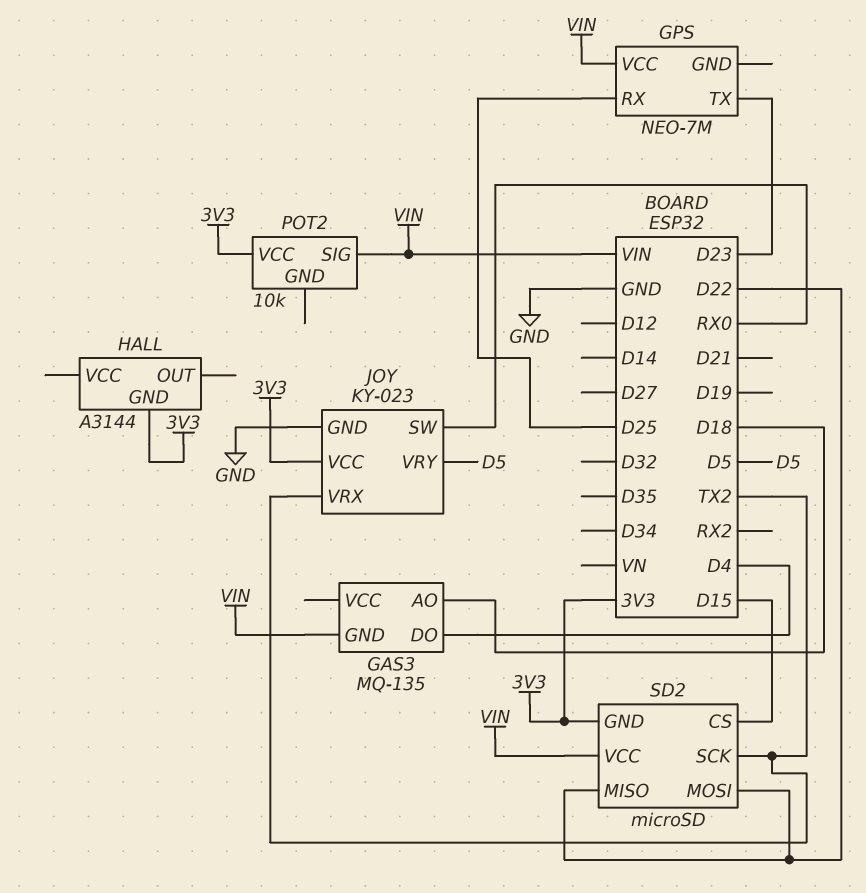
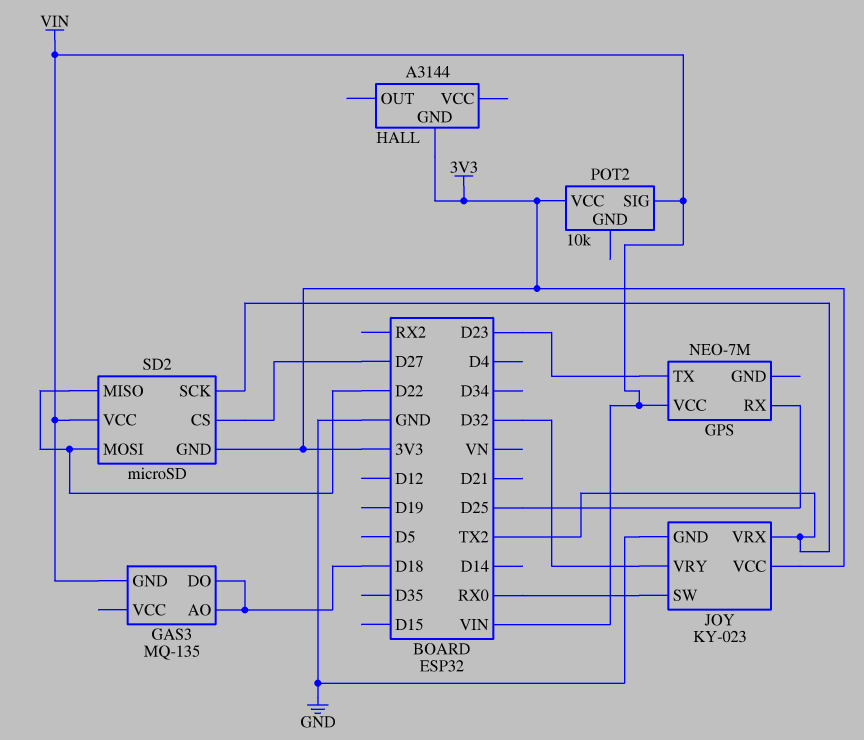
GAS3 pin DO: D4 -> D18
JOY pin VRY: D5 -> D32
SD2 pin CS: D15 -> D27

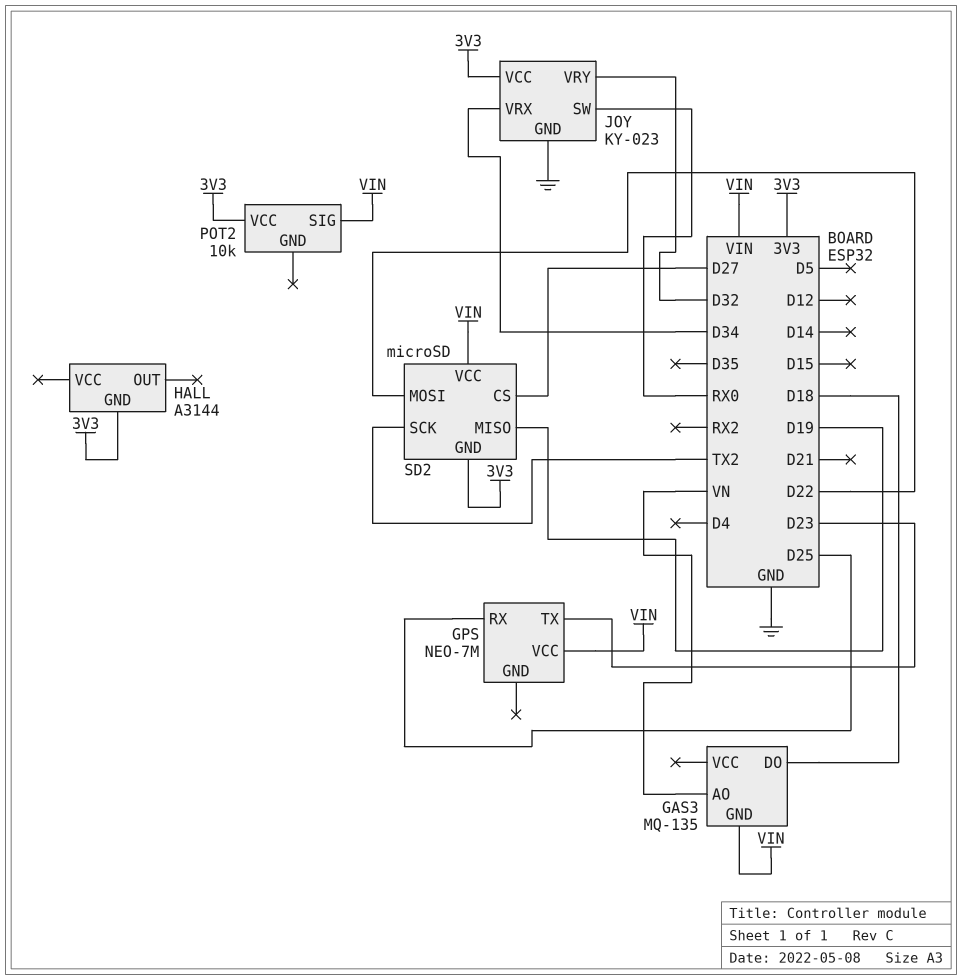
GAS3 pin AO: D18 -> VN
JOY pin VRX: TX2 -> D34
SD2 pin MISO: D22 -> D19

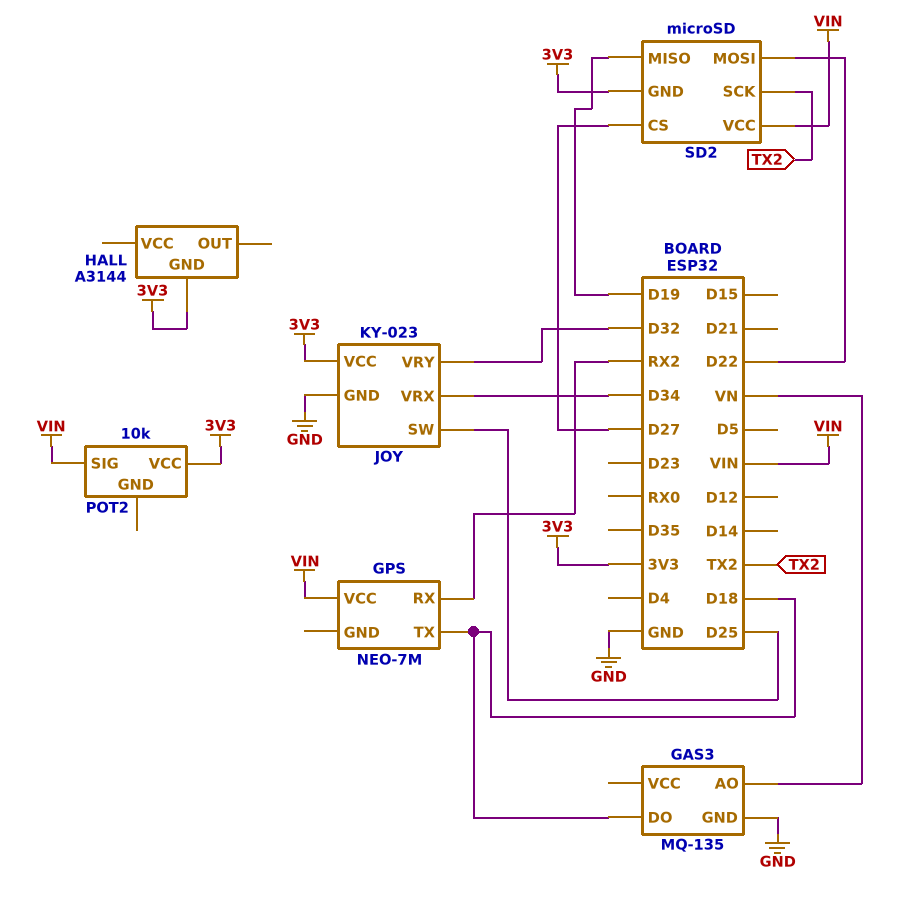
GAS3 pin GND: VIN -> GND
GPS pin RX: D25 -> RX2
GPS pin TX: D23 -> D18
JOY pin SW: RX0 -> D25

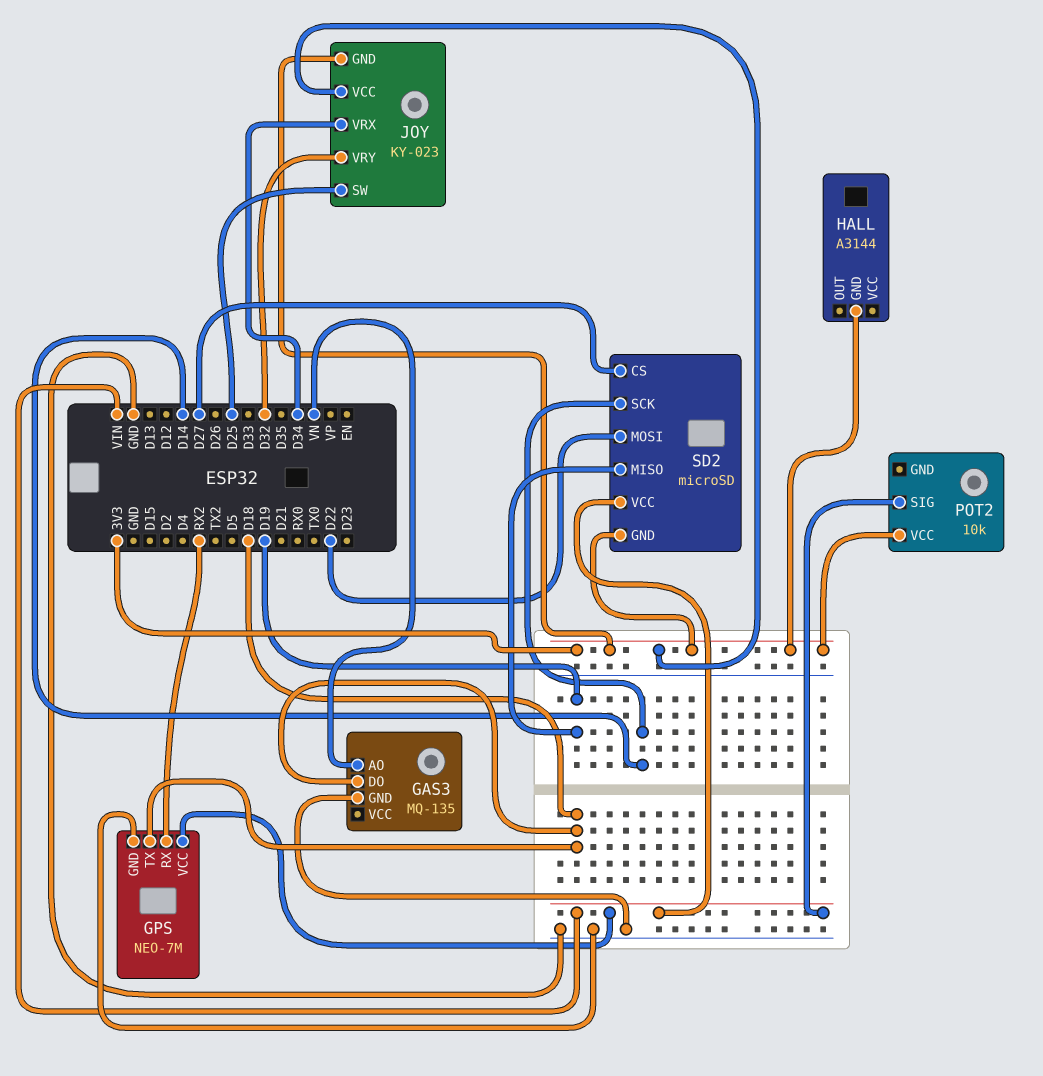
GPS pin GND: none -> GND
JOY pin GND: GND -> 3V3
SD2 pin SCK: TX2 -> D14

